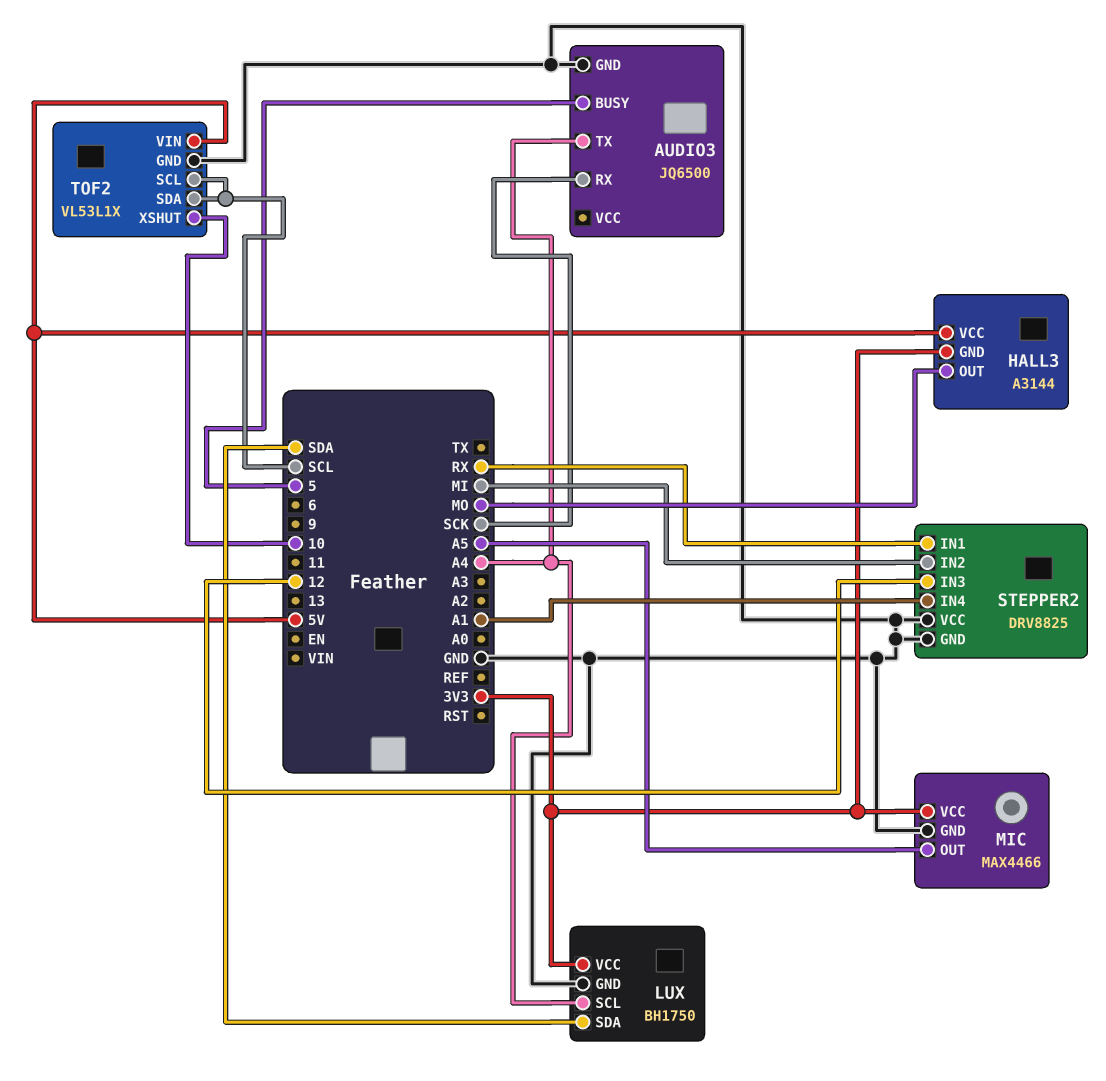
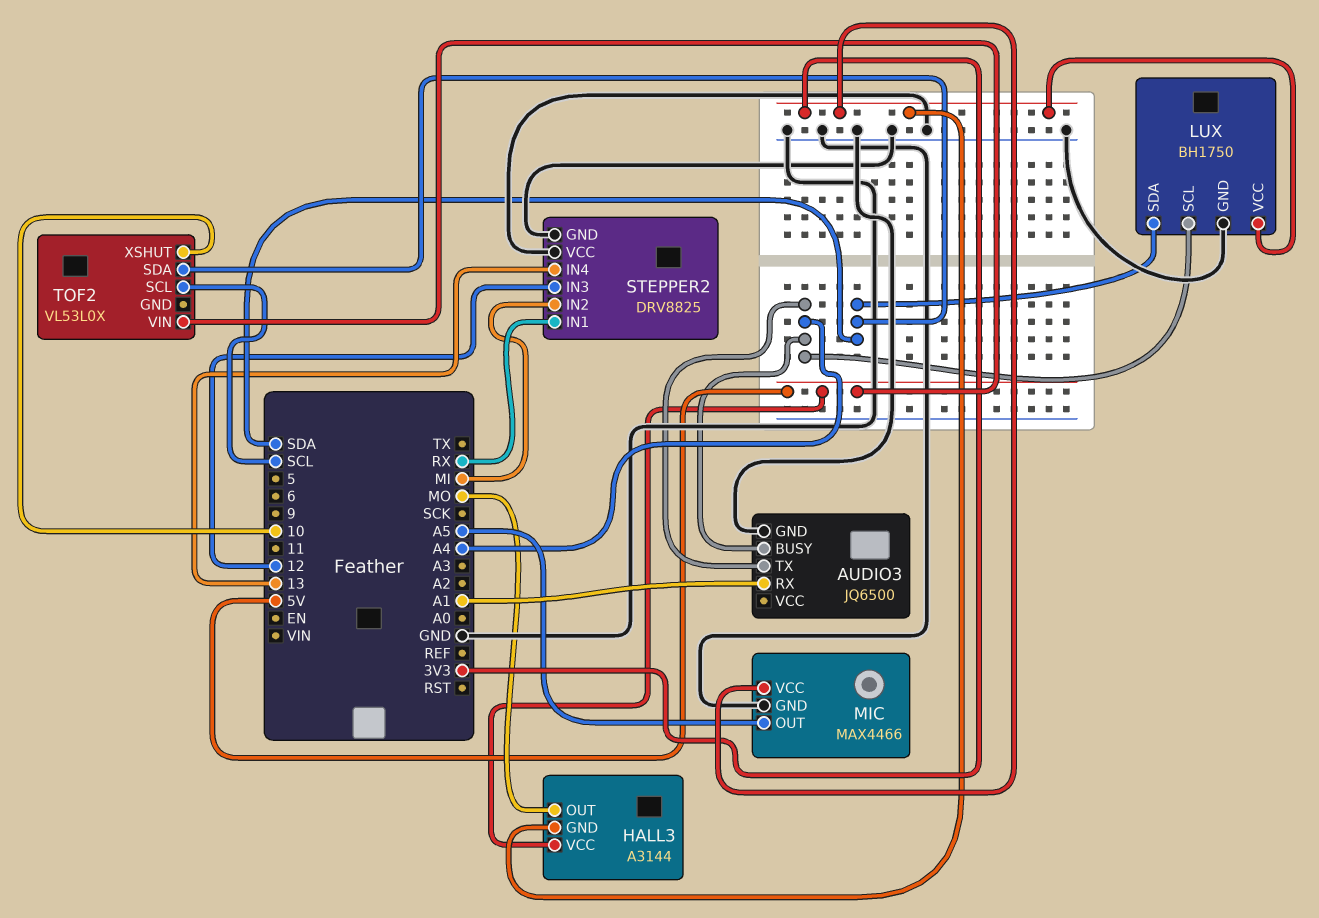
AUDIO3 pin BUSY: 5 -> A4
AUDIO3 pin RX: SCK -> A1
STEPPER2 pin IN4: A1 -> 13
TOF2: VL53L1X -> VL53L0X
TOF2 pin GND: GND -> none
TOF2 pin SDA: SCL -> SDA

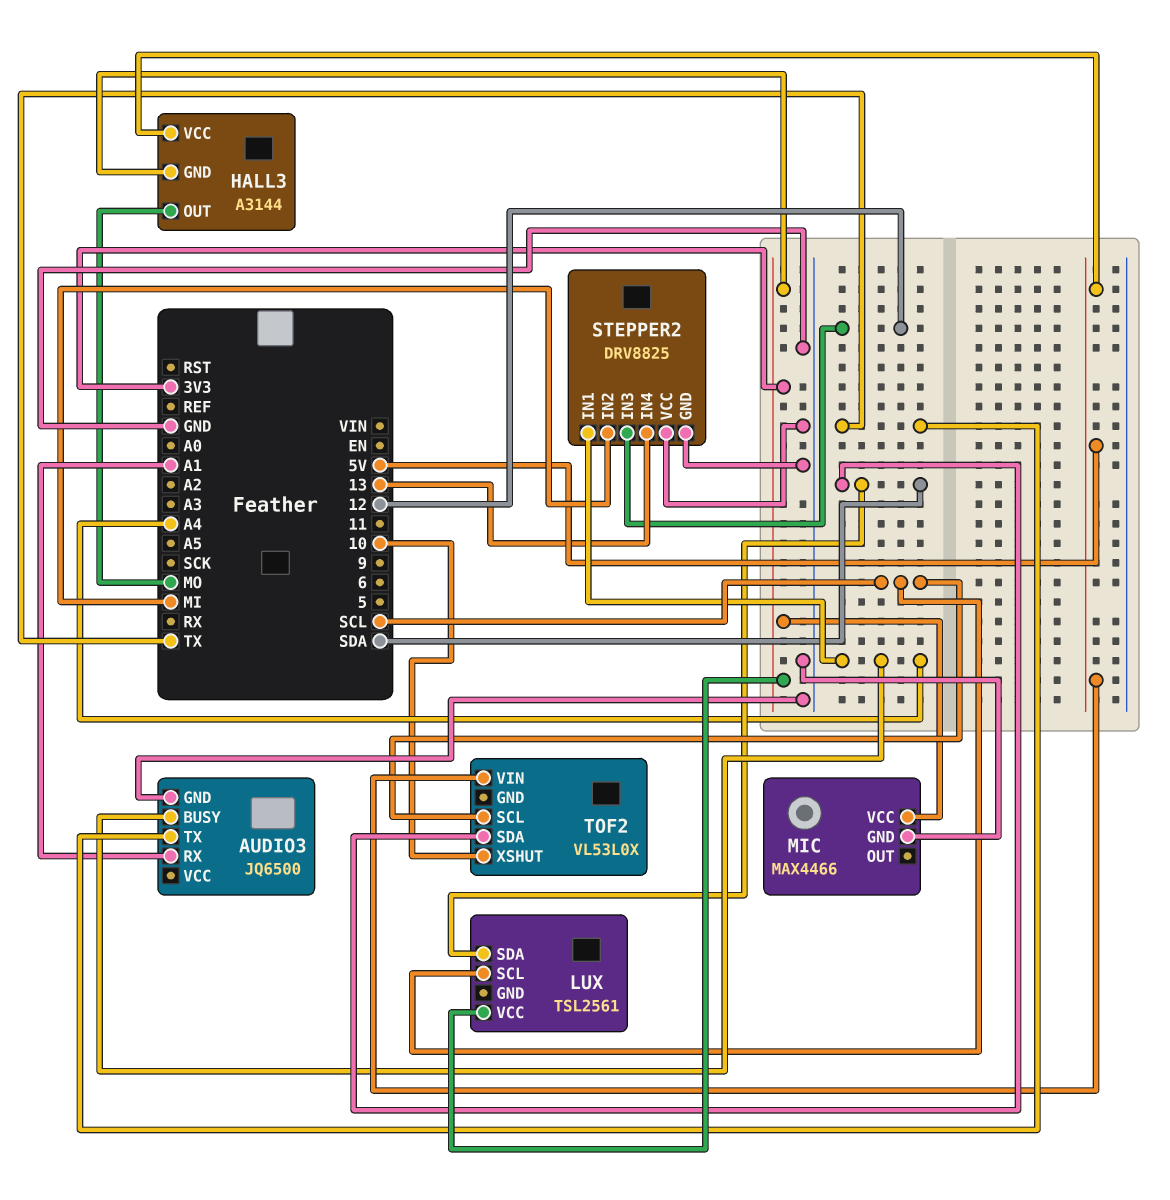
AUDIO3 pin TX: A4 -> TX
LUX: BH1750 -> TSL2561
LUX pin GND: GND -> none
LUX pin SCL: A4 -> SCL
MIC pin OUT: A5 -> none
STEPPER2 pin IN1: RX -> A4

